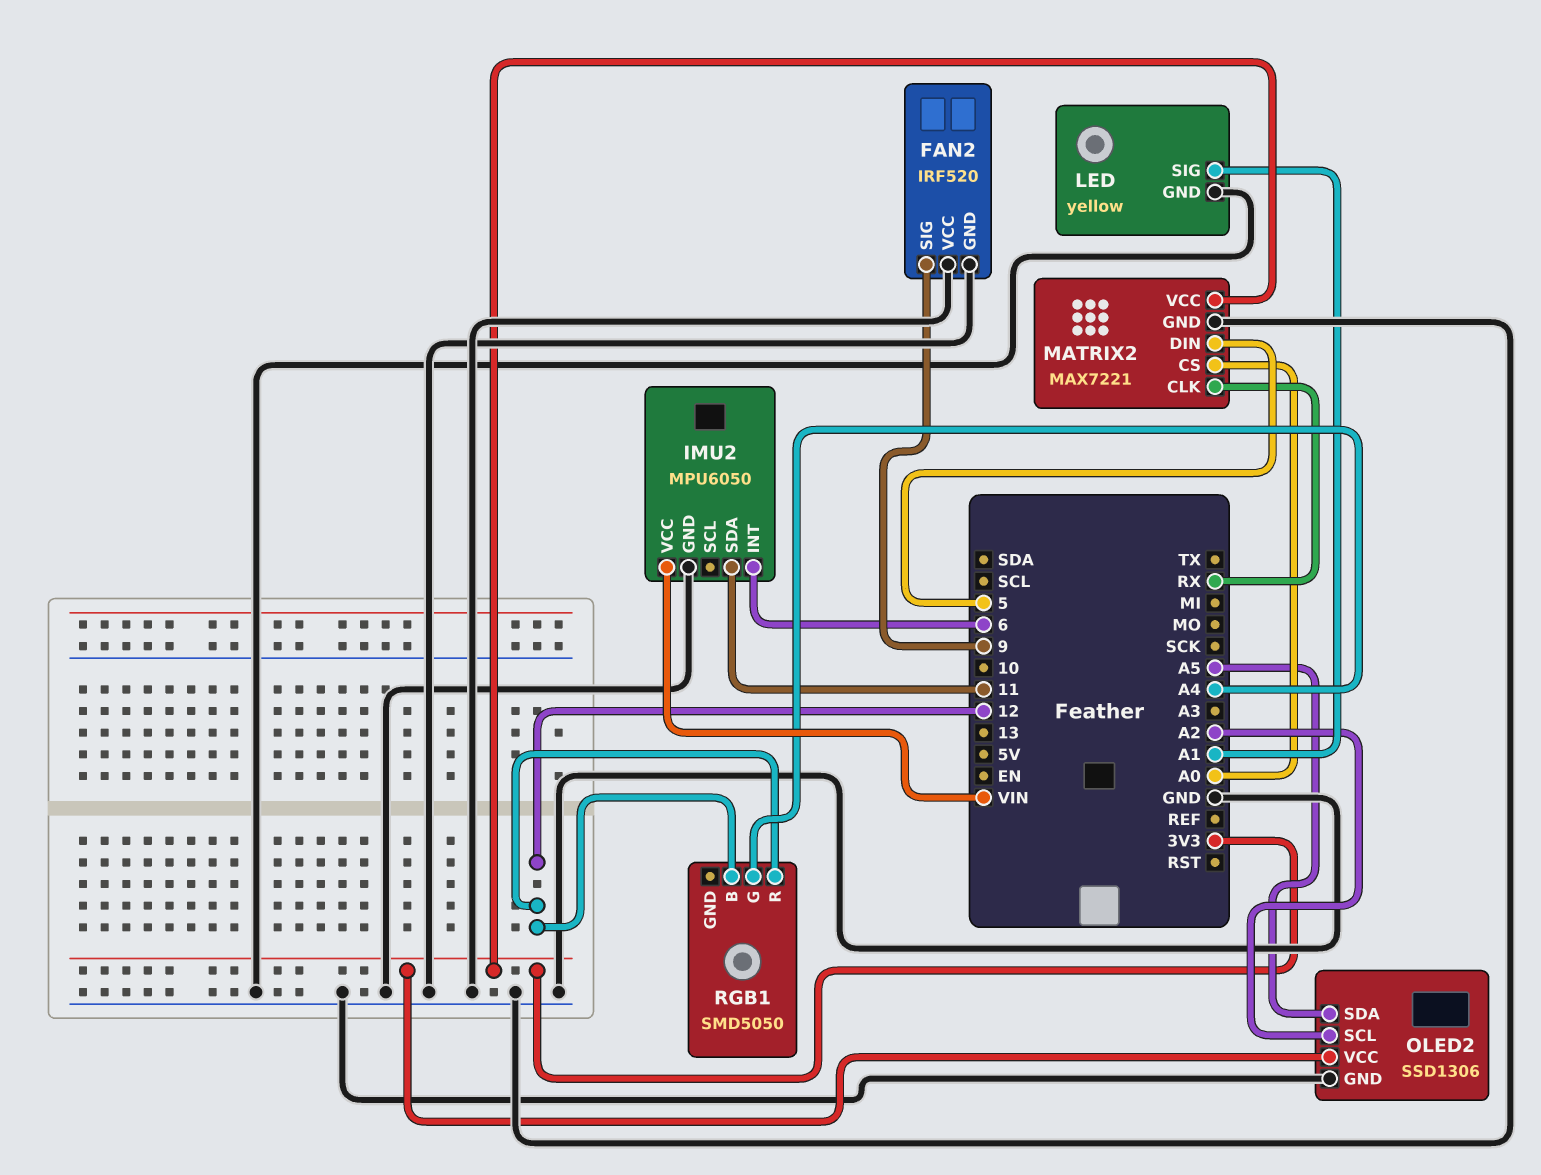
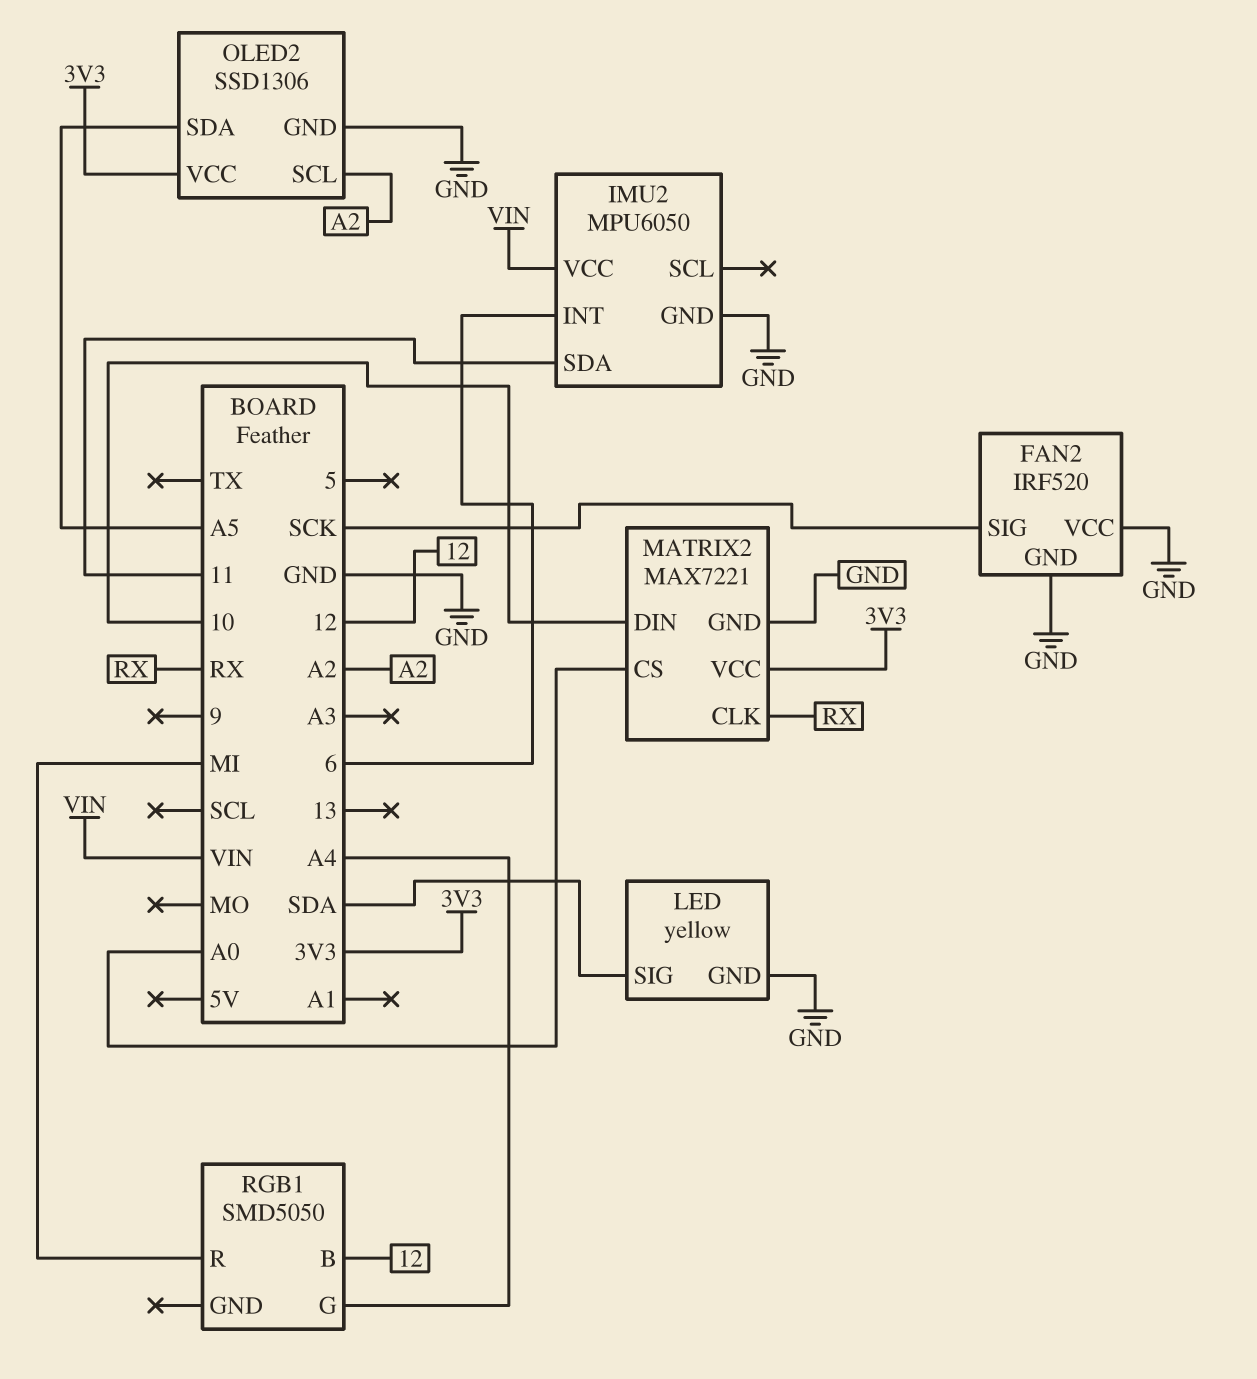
FAN2 pin SIG: 9 -> SCK
LED pin SIG: A1 -> SDA
MATRIX2 pin DIN: 5 -> 10
RGB1 pin R: 12 -> MI

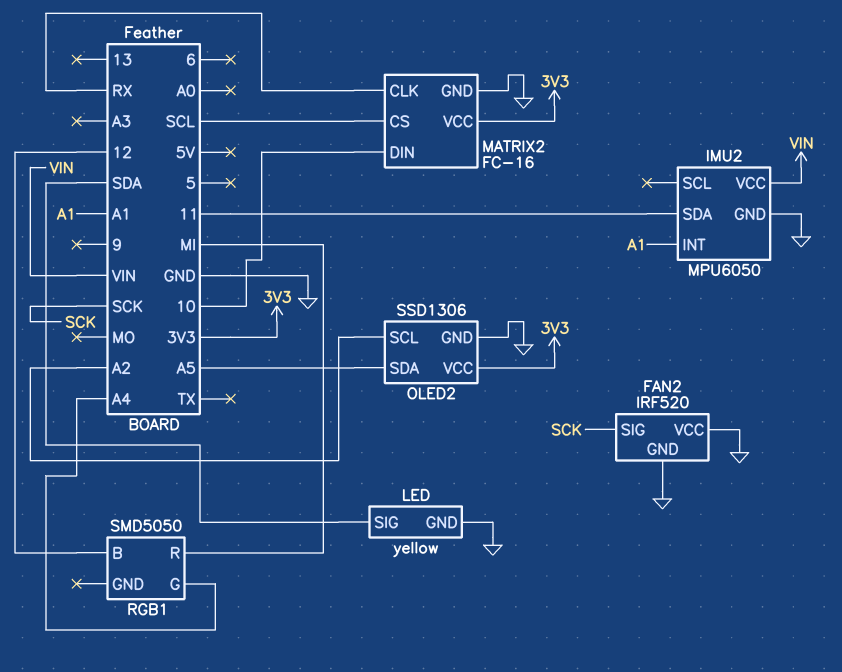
IMU2 pin INT: 6 -> A1
MATRIX2: MAX7221 -> FC-16
MATRIX2 pin CS: A0 -> SCL

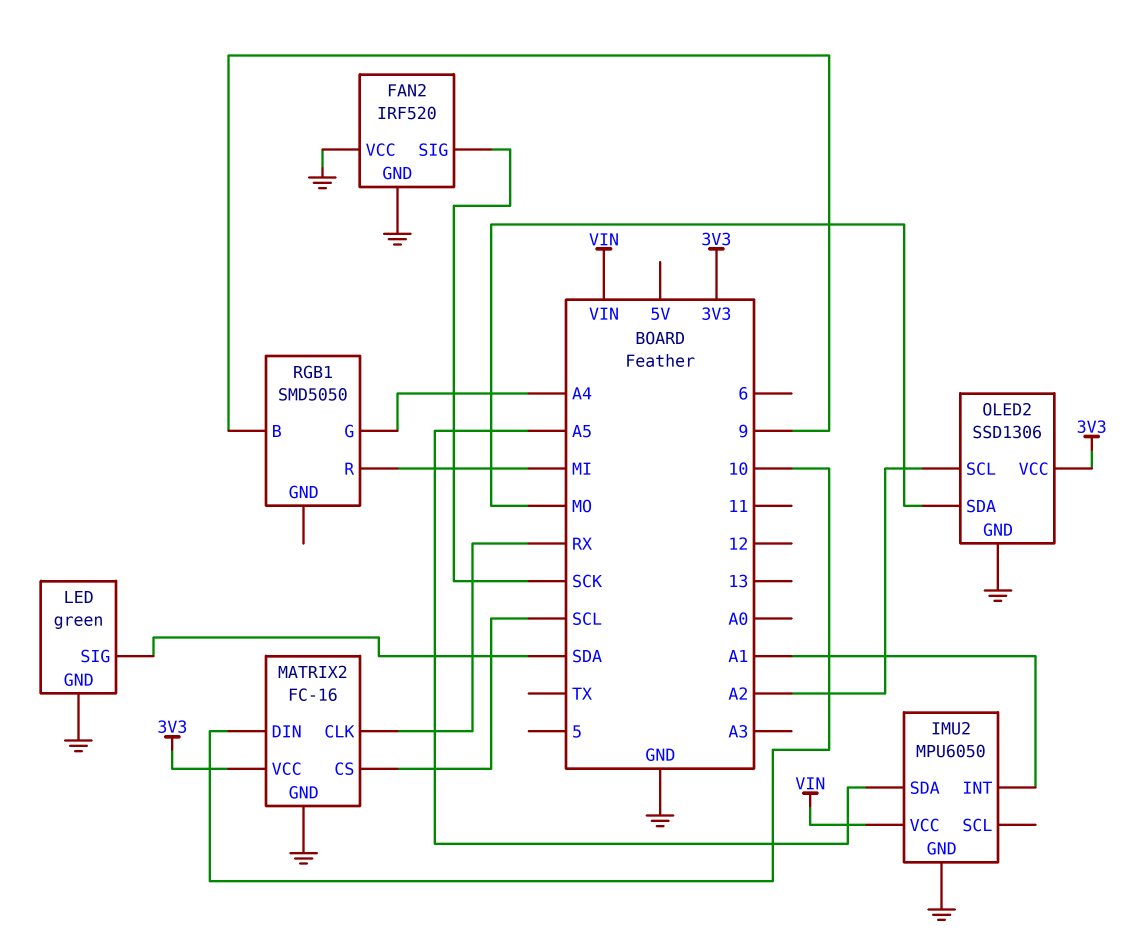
IMU2 pin SDA: 11 -> A5
LED: yellow -> green
OLED2 pin SDA: A5 -> MO
RGB1 pin B: 12 -> 9

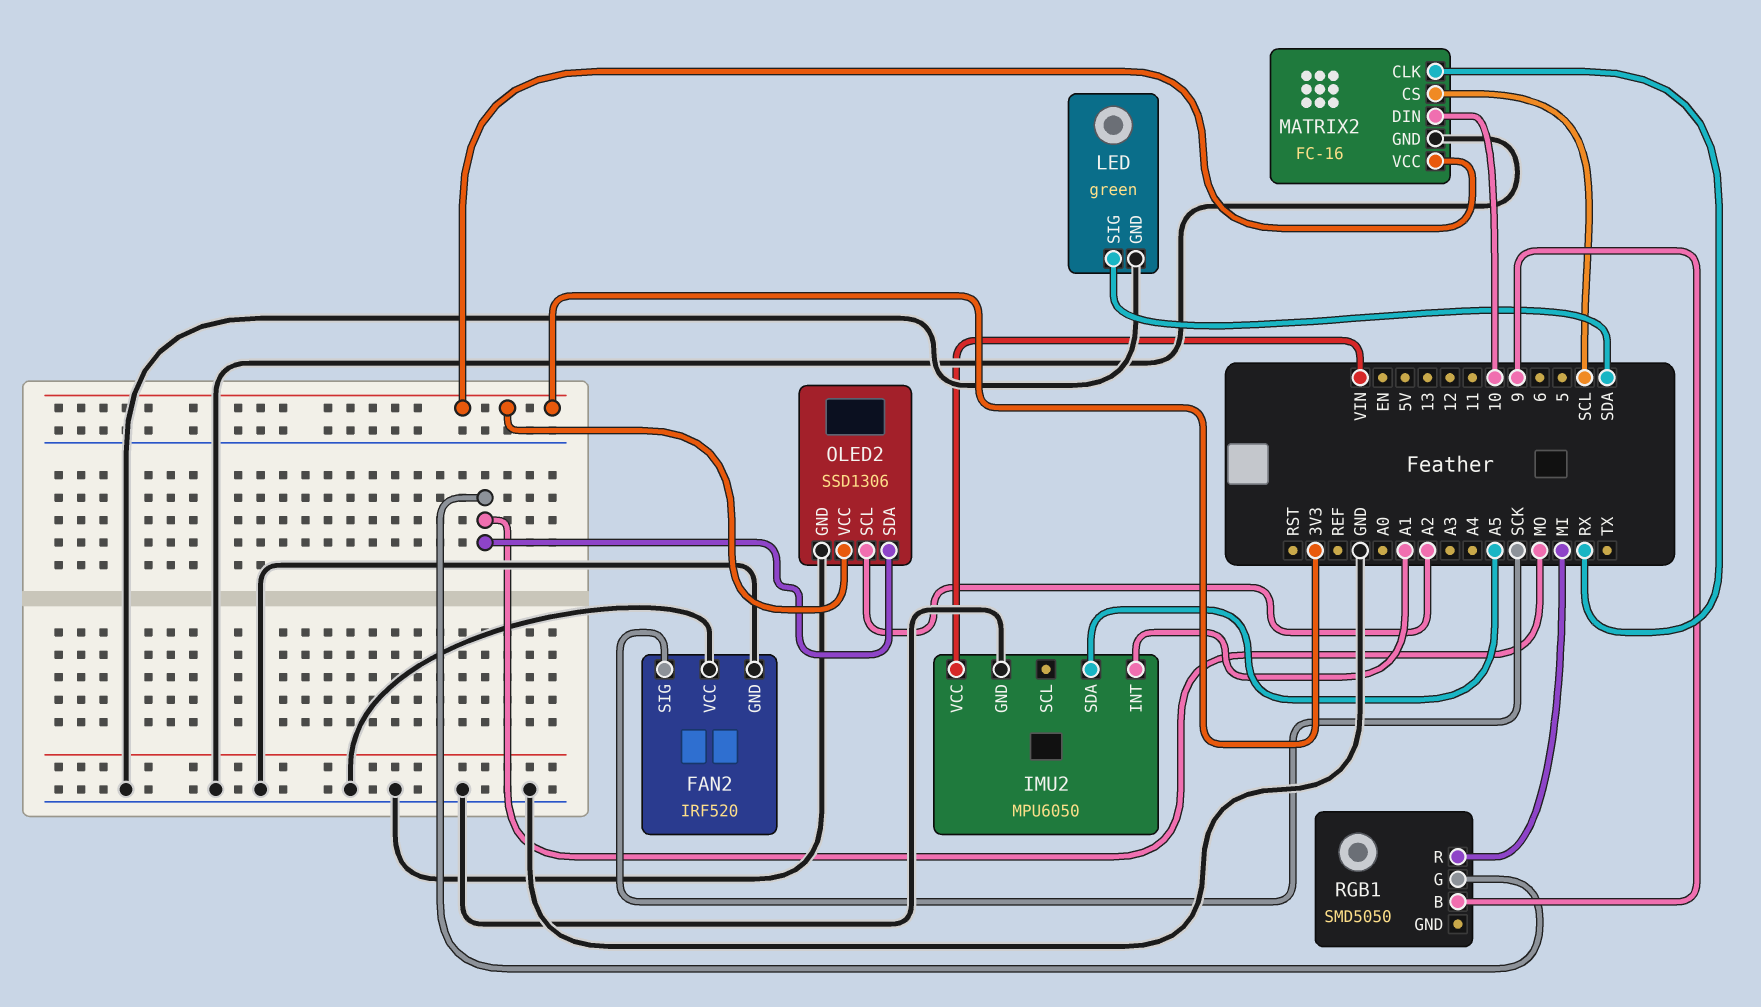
RGB1 pin G: A4 -> MO

